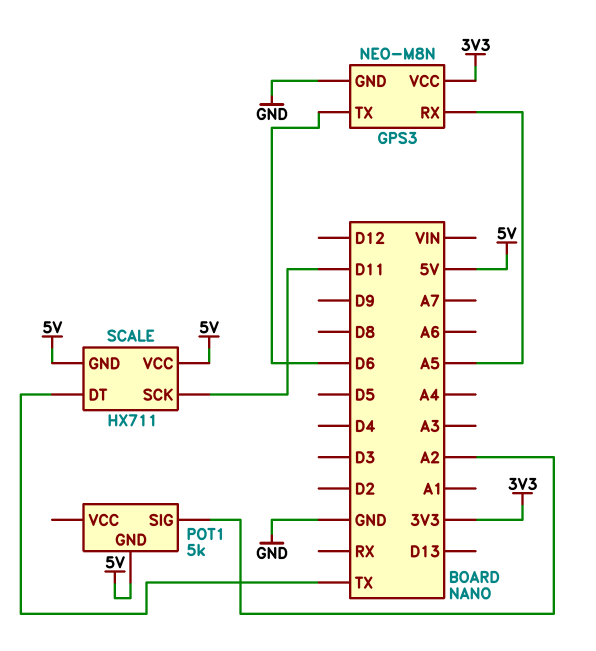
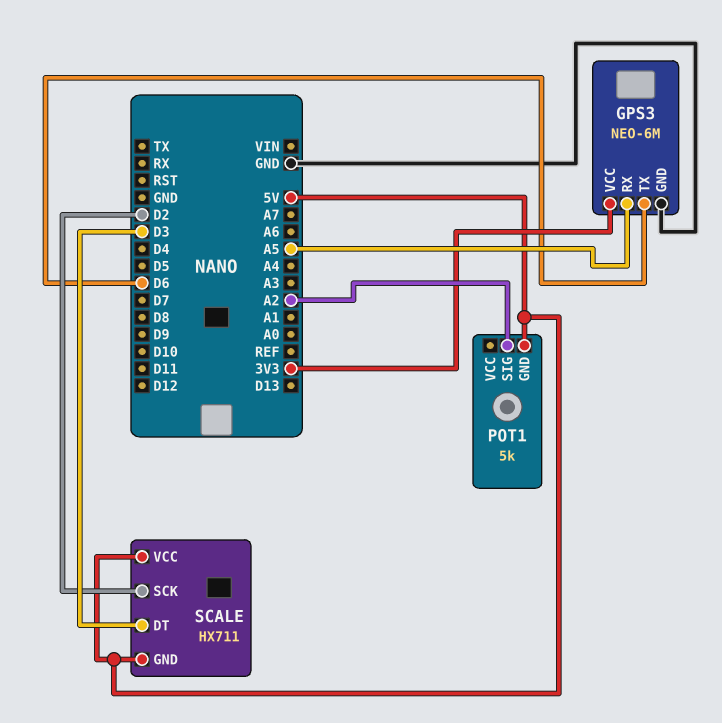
GPS3: NEO-M8N -> NEO-6M
SCALE pin DT: TX -> D3
SCALE pin SCK: D11 -> D2

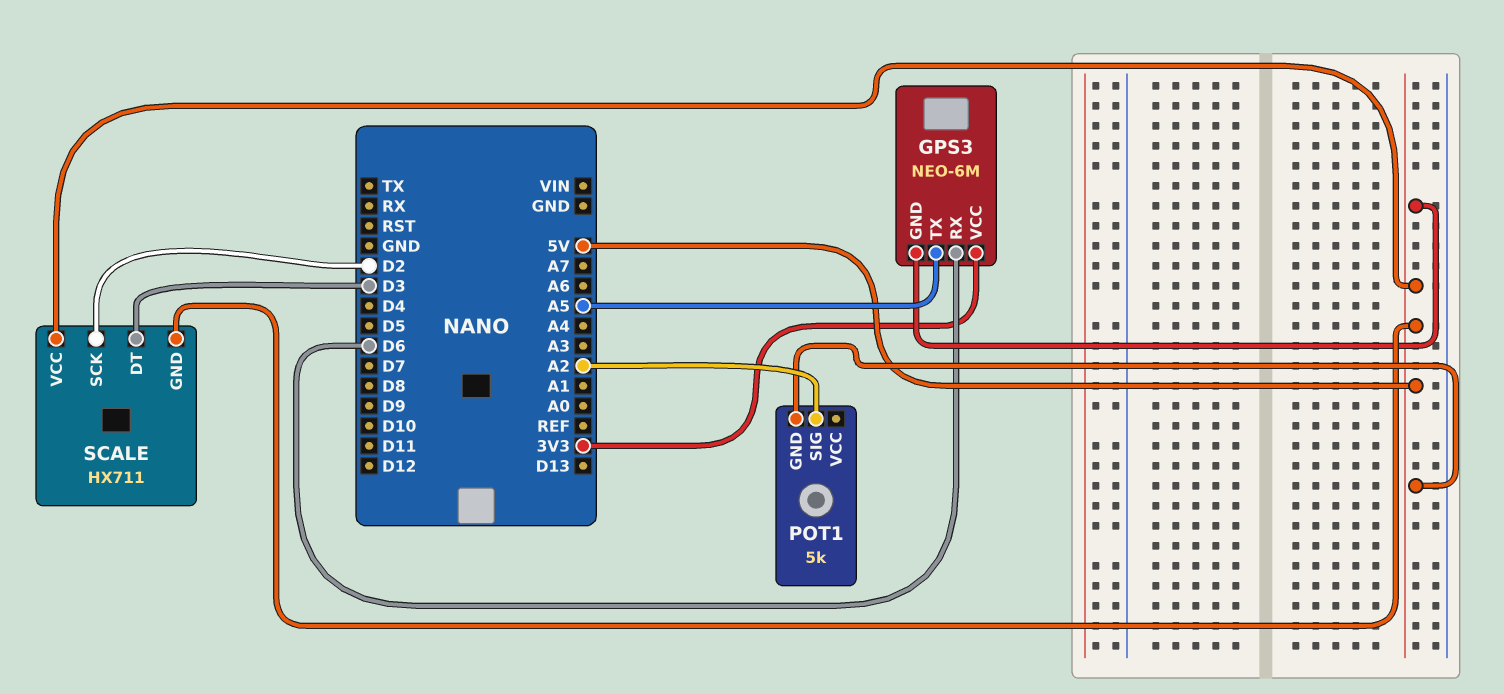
GPS3 pin GND: GND -> 5V
GPS3 pin RX: A5 -> D6
GPS3 pin TX: D6 -> A5

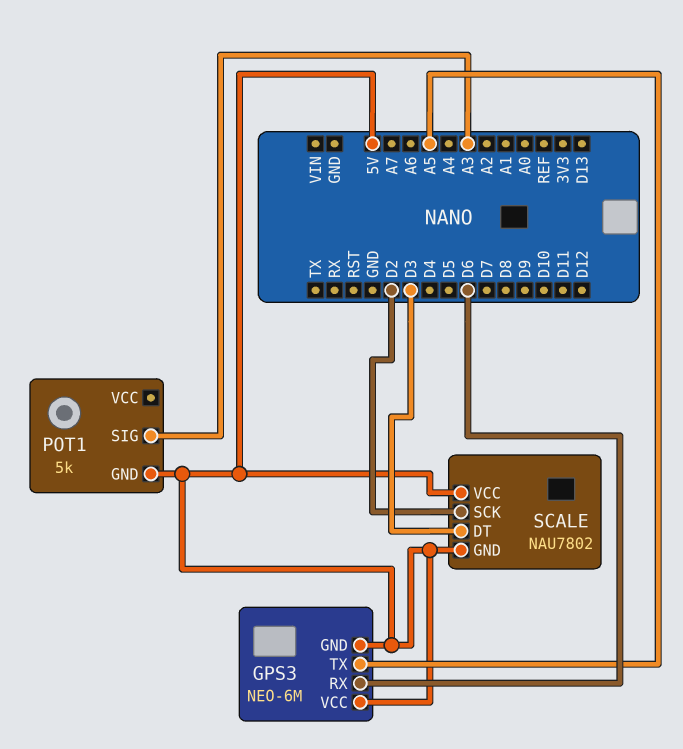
GPS3 pin VCC: 3V3 -> 5V
POT1 pin SIG: A2 -> A3
SCALE: HX711 -> NAU7802

